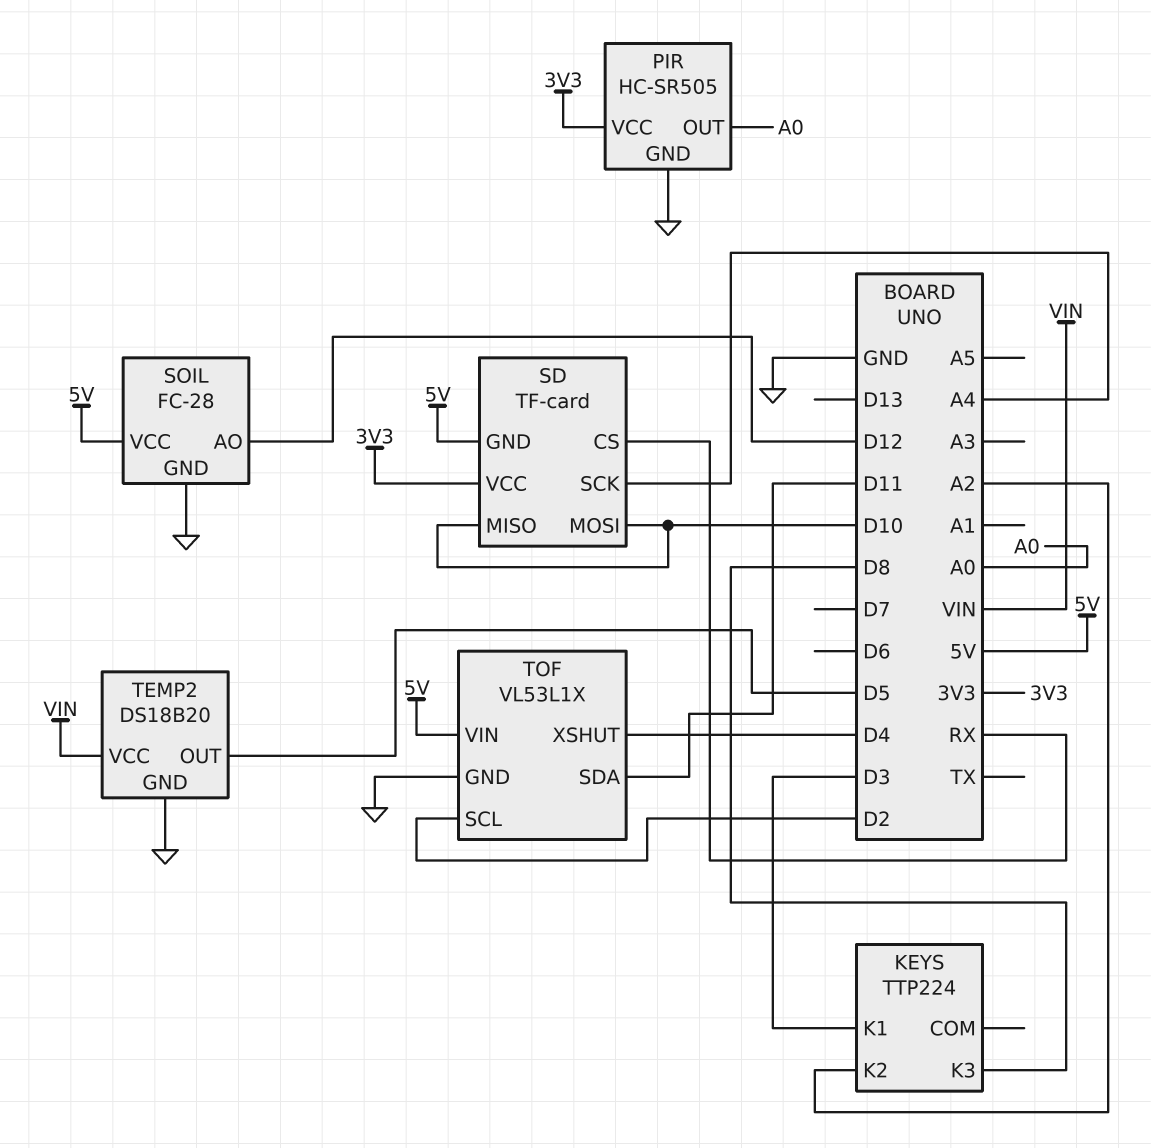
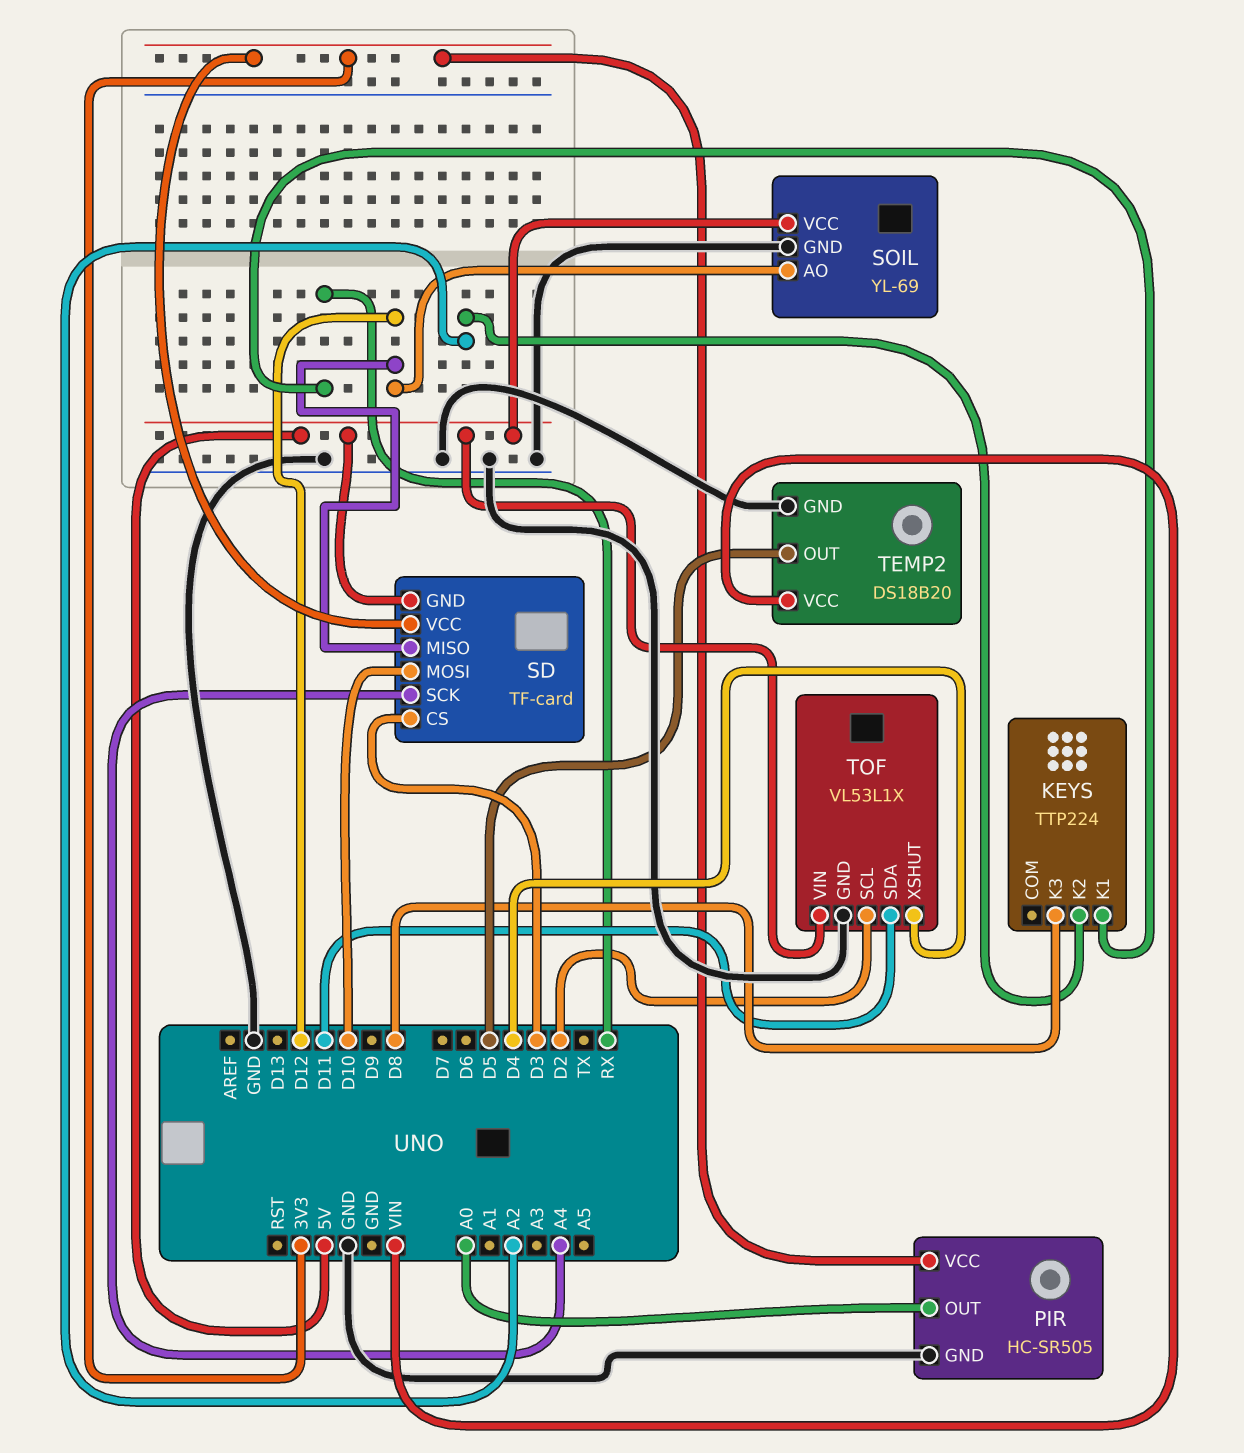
KEYS pin K1: D3 -> RX
SD pin CS: RX -> D3
SD pin MISO: D10 -> D12
SOIL: FC-28 -> YL-69

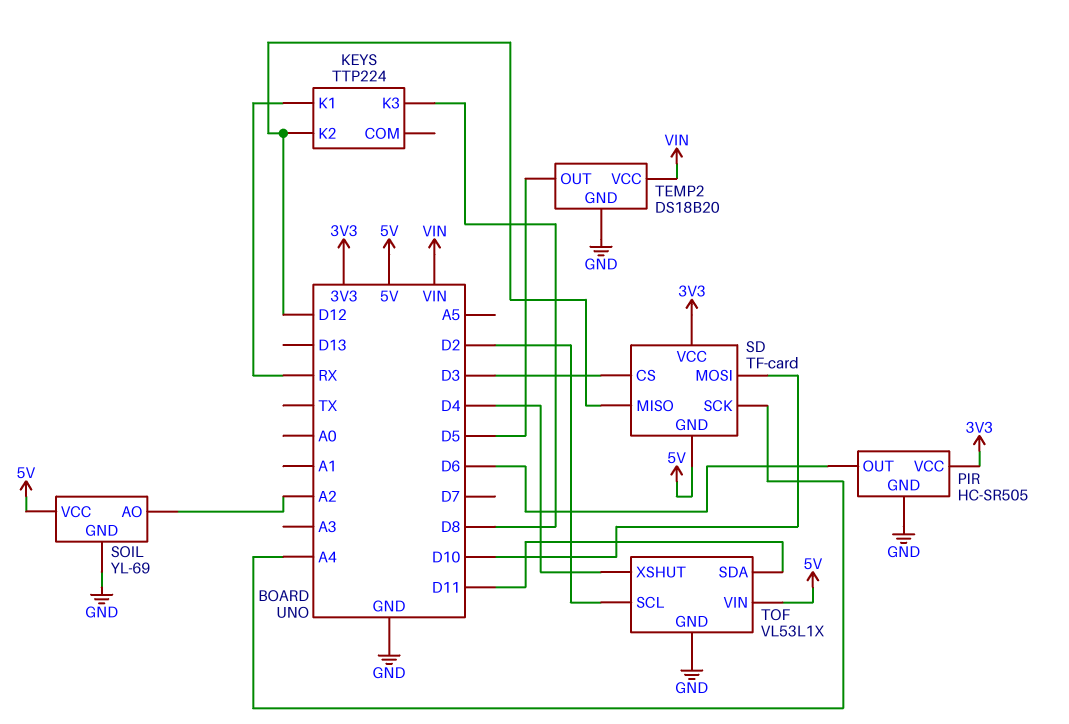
KEYS pin K2: A2 -> D12
PIR pin OUT: A0 -> D6
SOIL pin AO: D12 -> A2

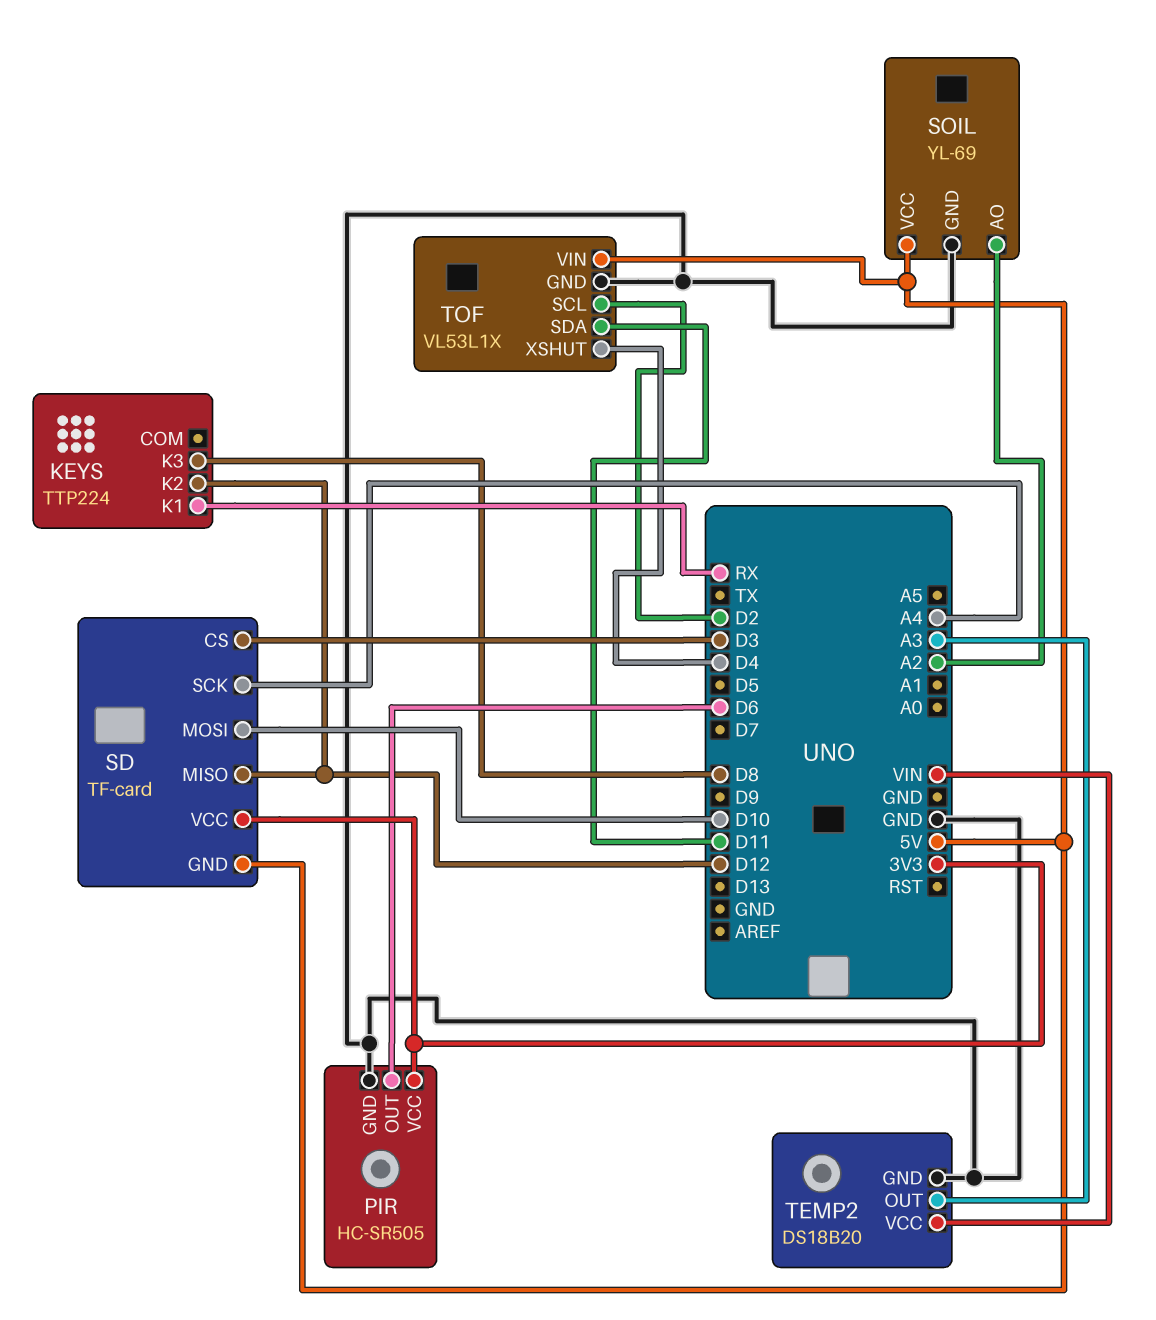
TEMP2 pin OUT: D5 -> A3

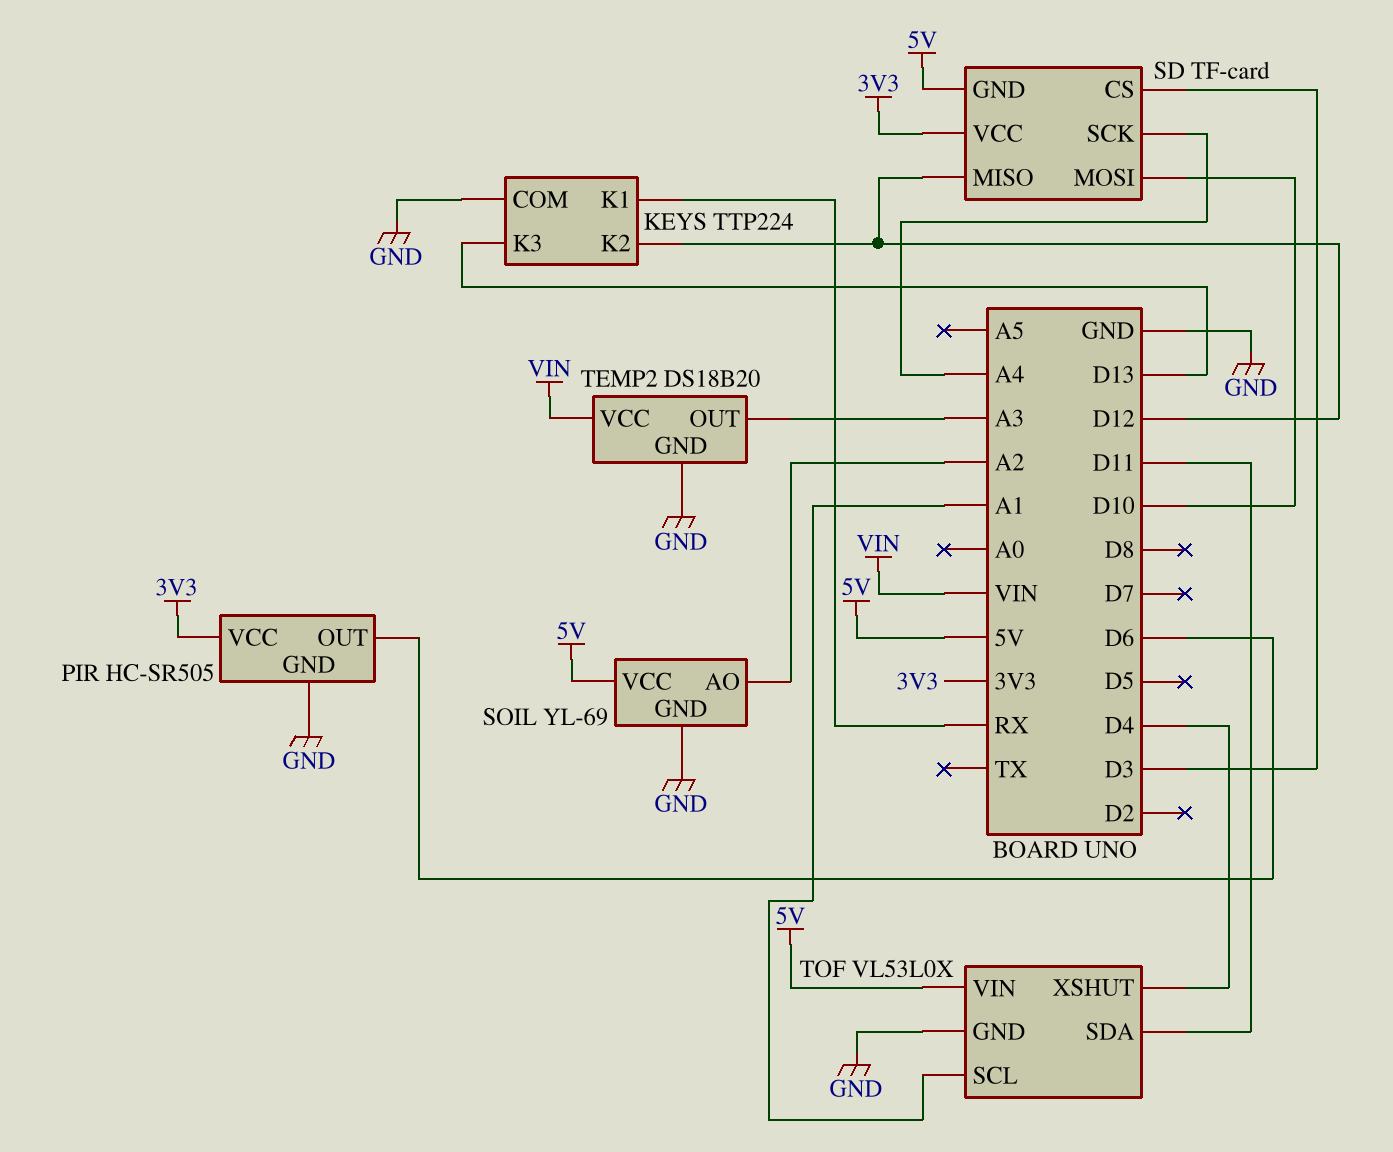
KEYS pin COM: none -> GND
KEYS pin K3: D8 -> D13
TOF: VL53L1X -> VL53L0X
TOF pin SCL: D2 -> A1

